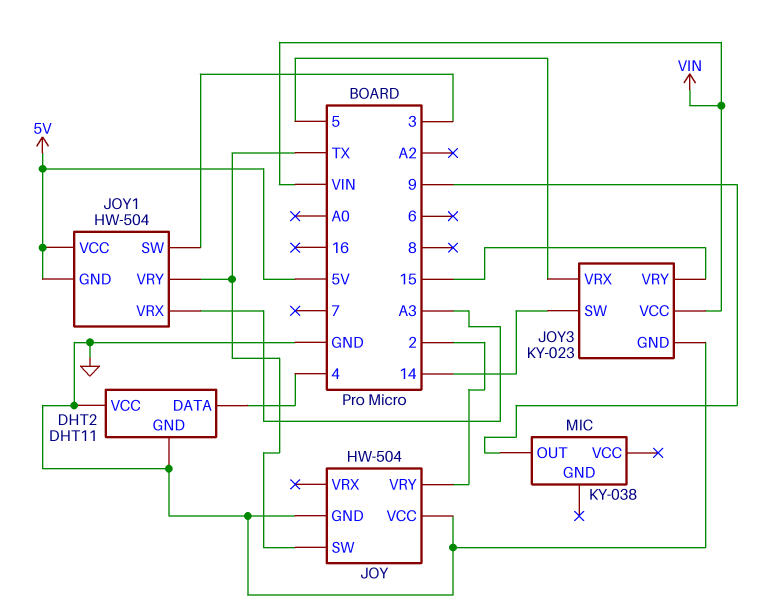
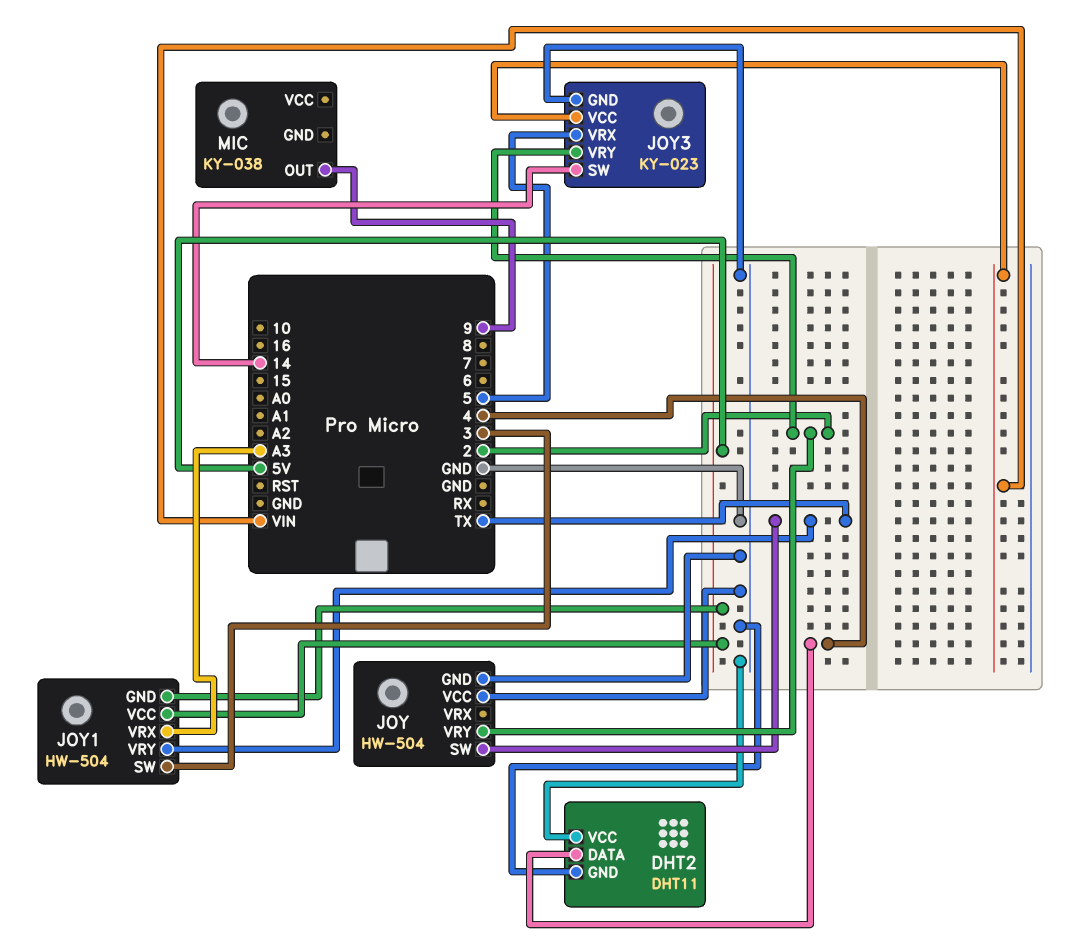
JOY3 pin VRY: 15 -> 2

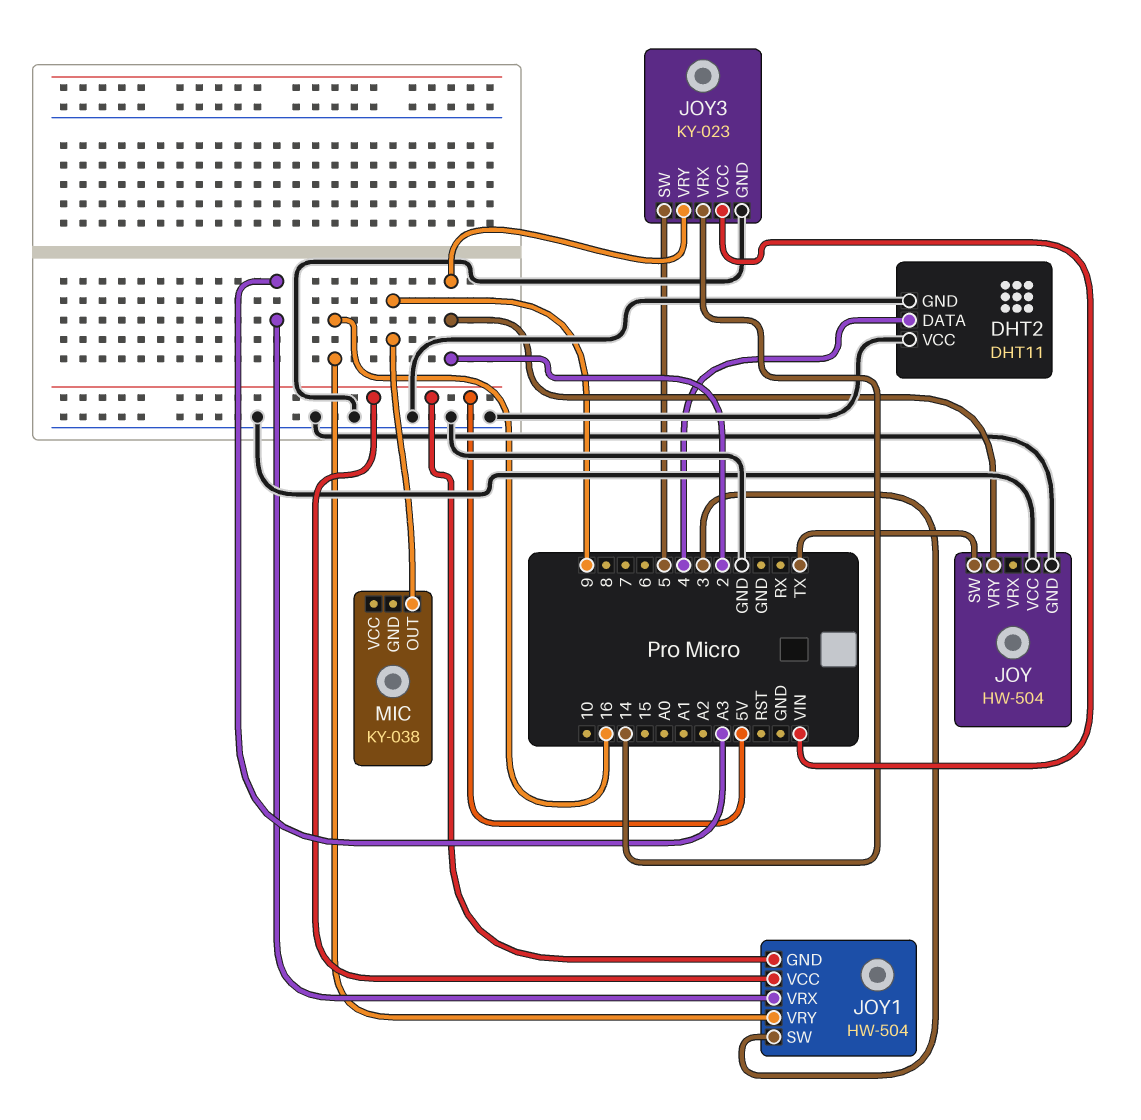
JOY1 pin VRY: TX -> 16
JOY3 pin SW: 14 -> 5
JOY3 pin VRX: 5 -> 14

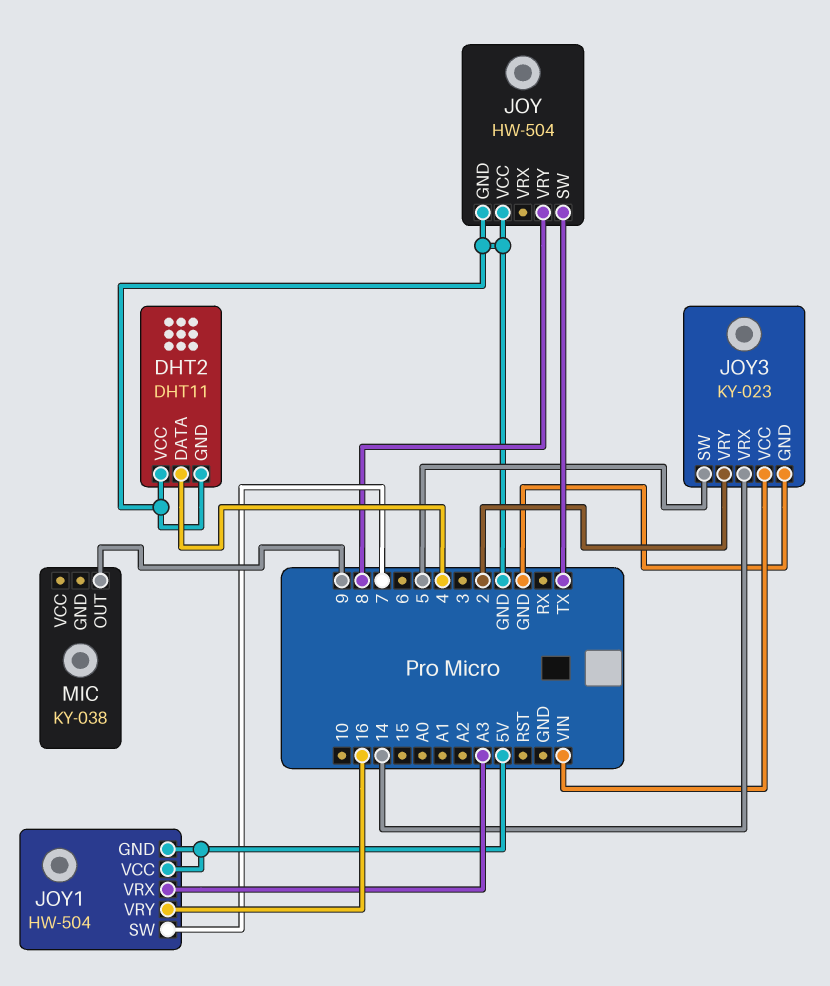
JOY pin VRY: 2 -> 8
JOY1 pin SW: 3 -> 7

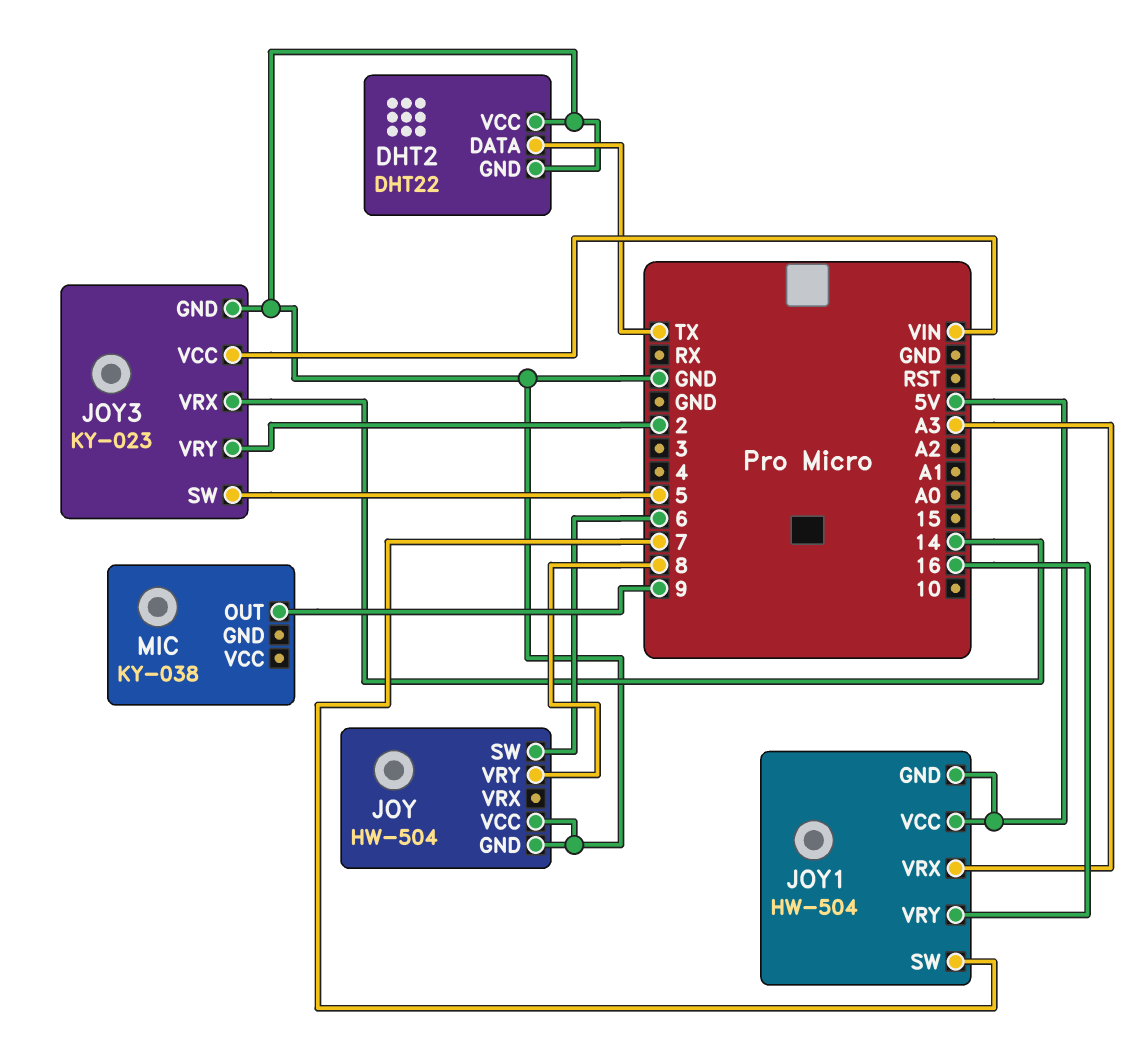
DHT2: DHT11 -> DHT22
DHT2 pin DATA: 4 -> TX
JOY pin SW: TX -> 6

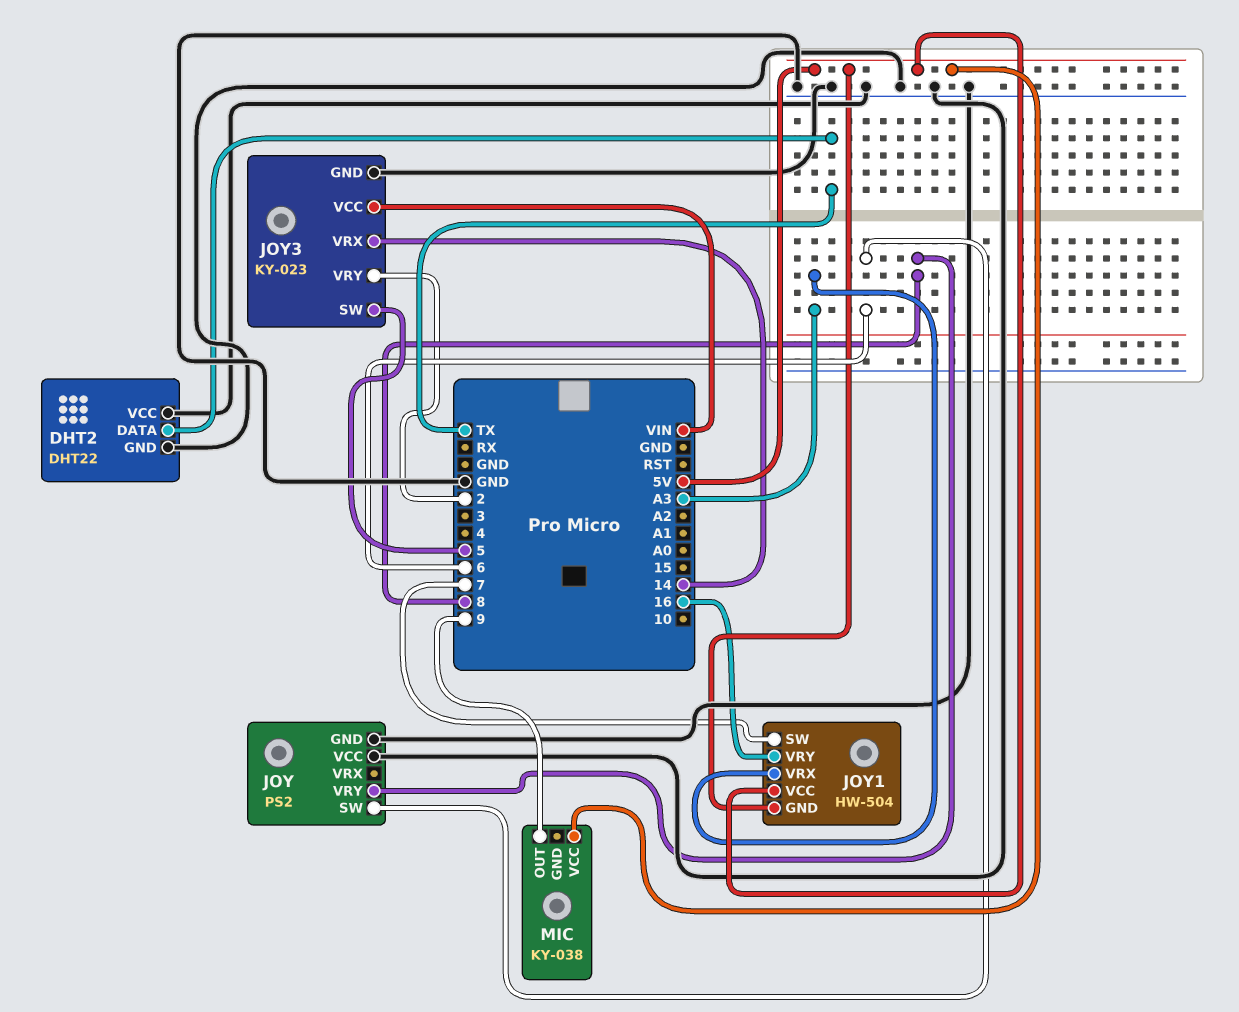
JOY: HW-504 -> PS2
MIC pin VCC: none -> 5V

